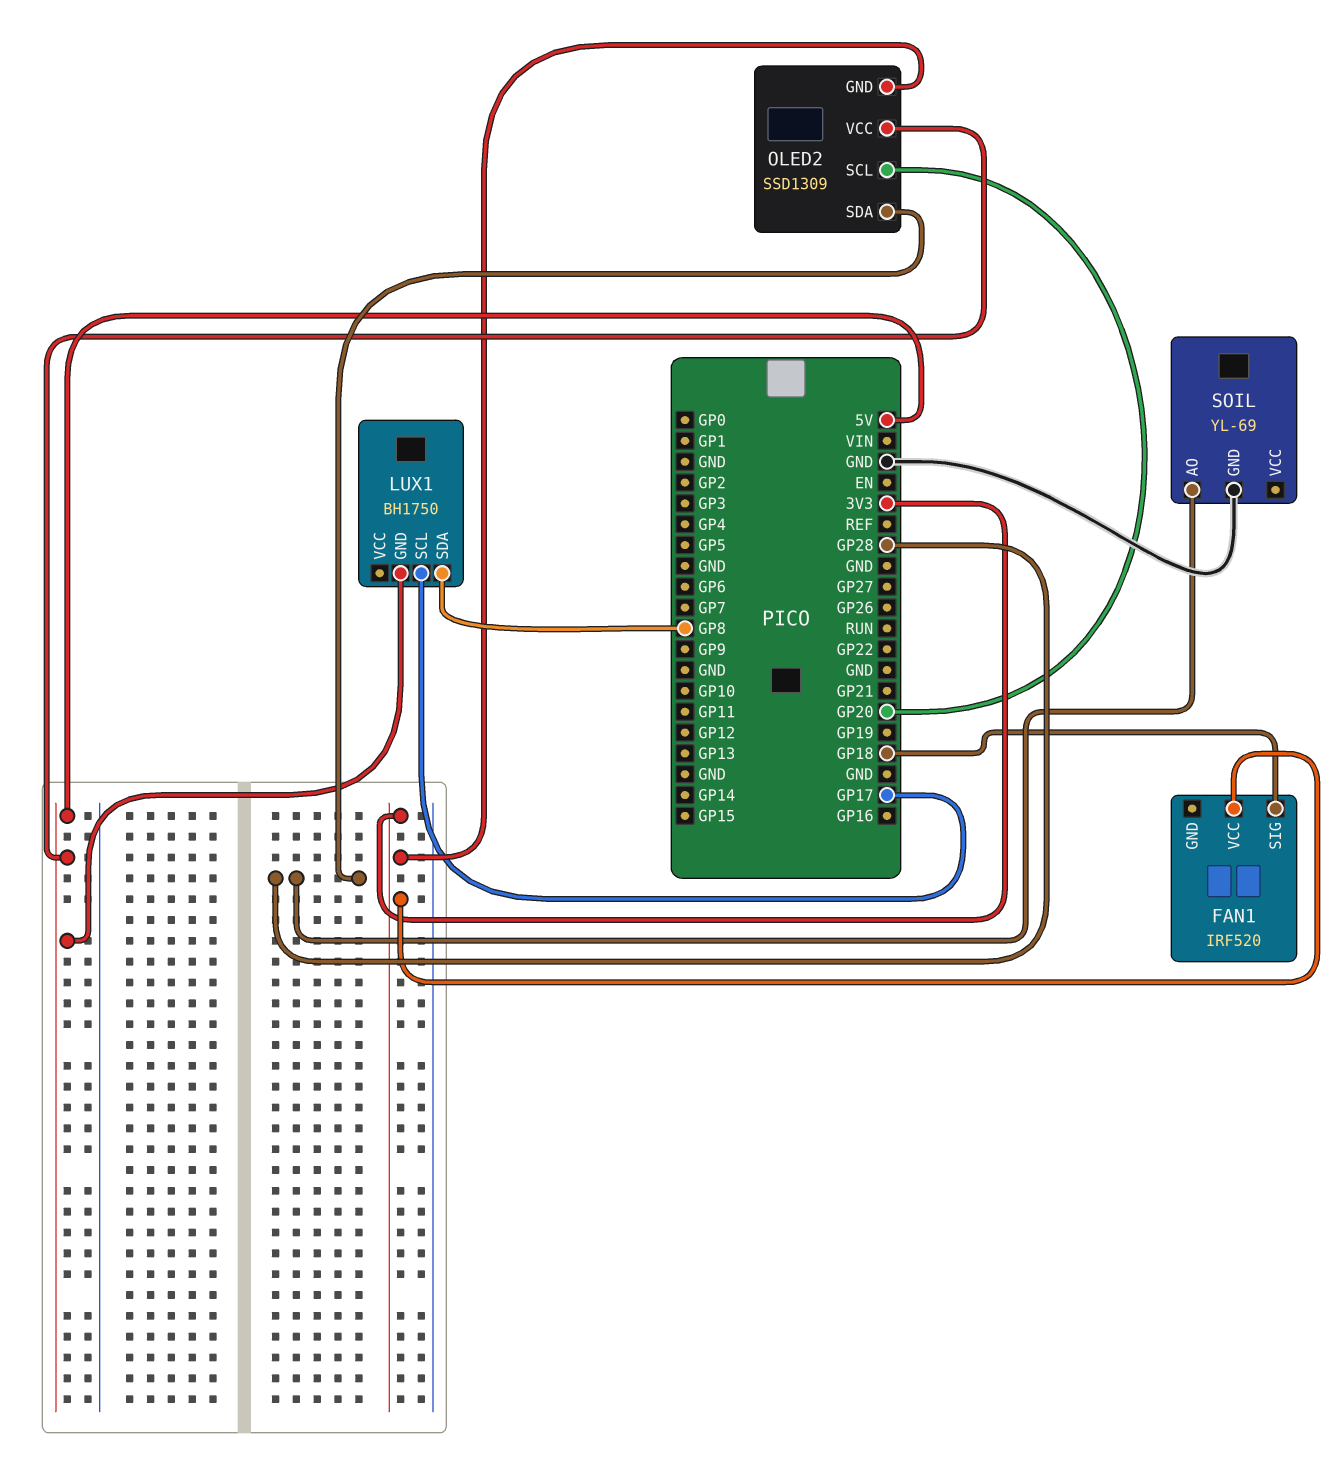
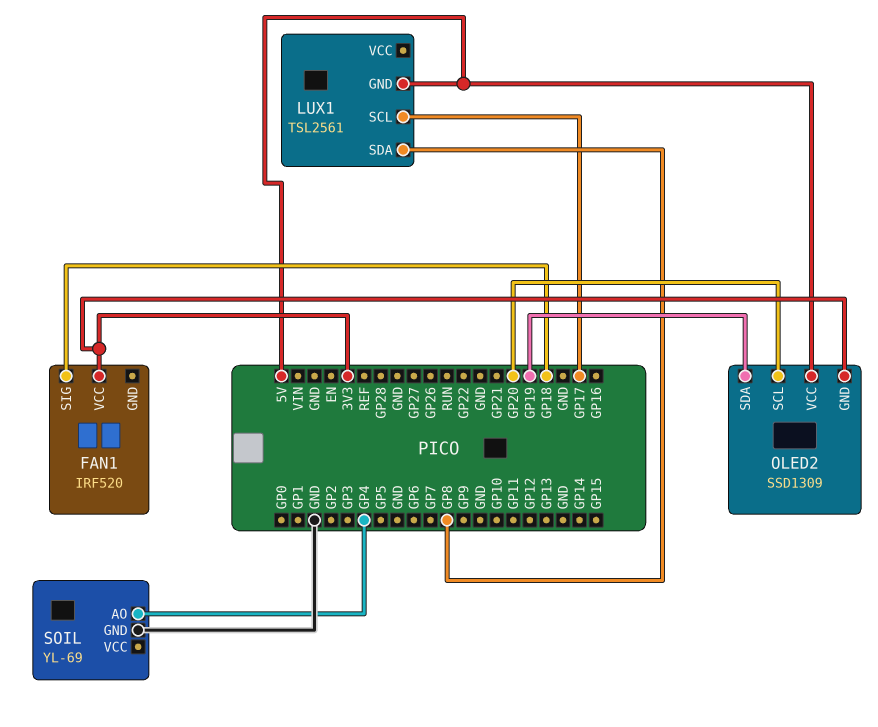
LUX1: BH1750 -> TSL2561
OLED2 pin SDA: GP28 -> GP19
SOIL pin AO: GP28 -> GP4

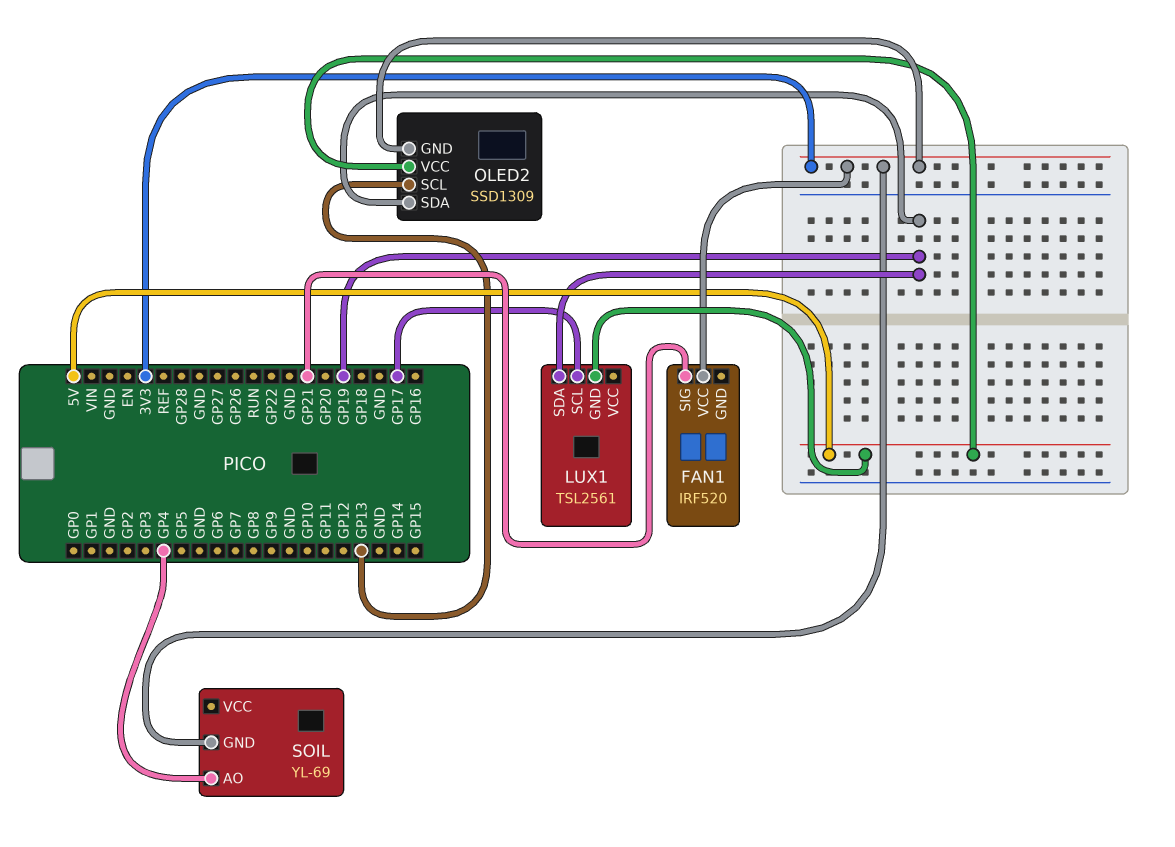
FAN1 pin SIG: GP18 -> GP21
LUX1 pin SDA: GP8 -> GP19
OLED2 pin SCL: GP20 -> GP13
SOIL pin GND: GND -> 3V3

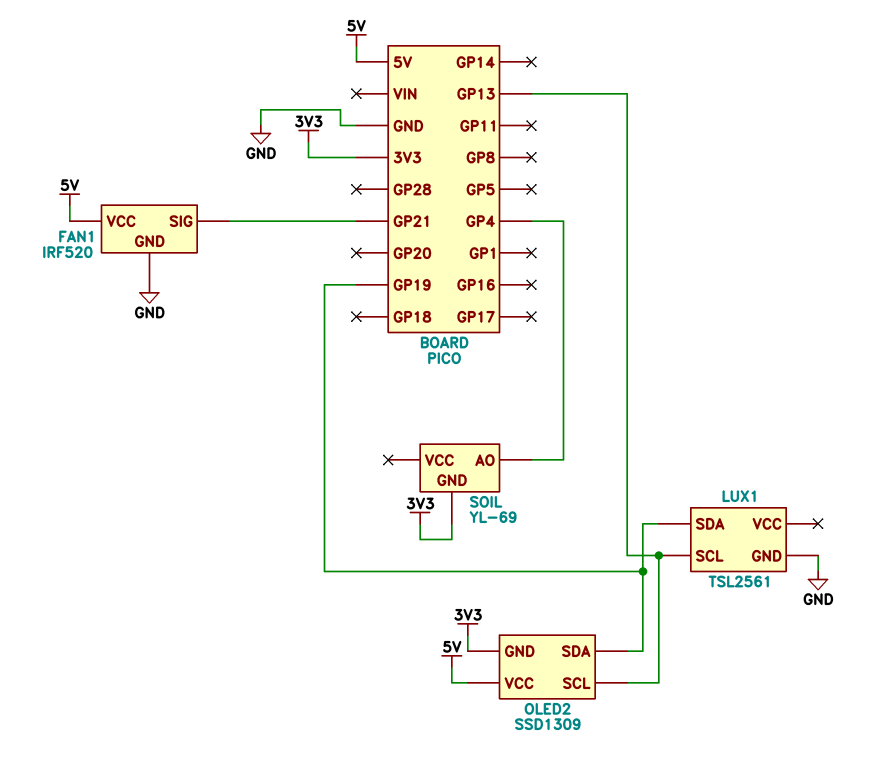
FAN1 pin GND: none -> GND
FAN1 pin VCC: 3V3 -> 5V
LUX1 pin GND: 5V -> GND
LUX1 pin SCL: GP17 -> GP13

